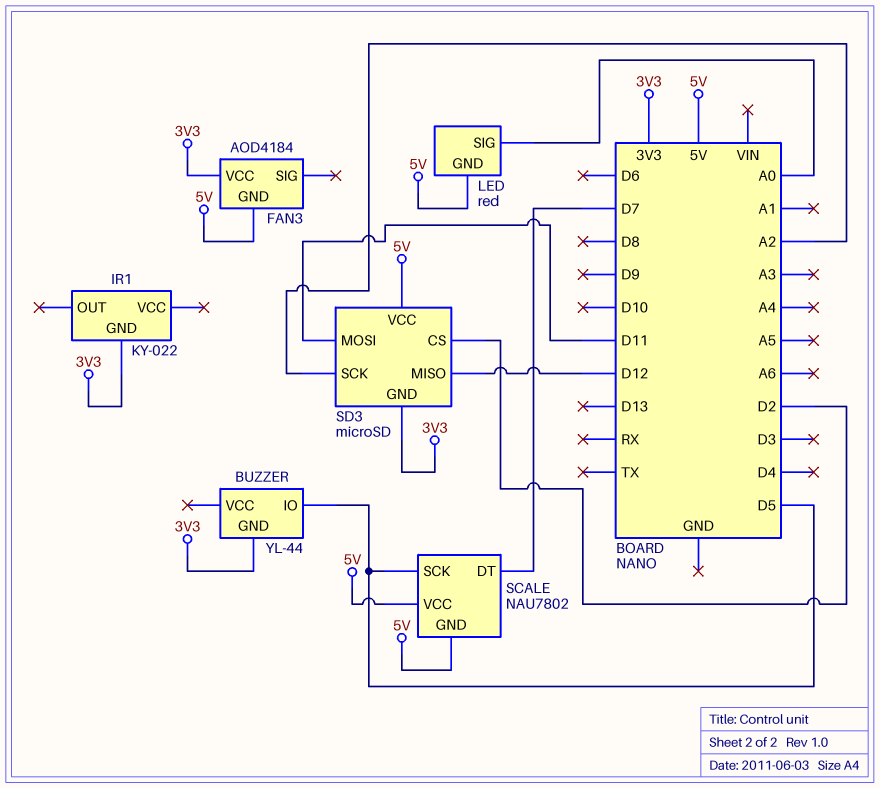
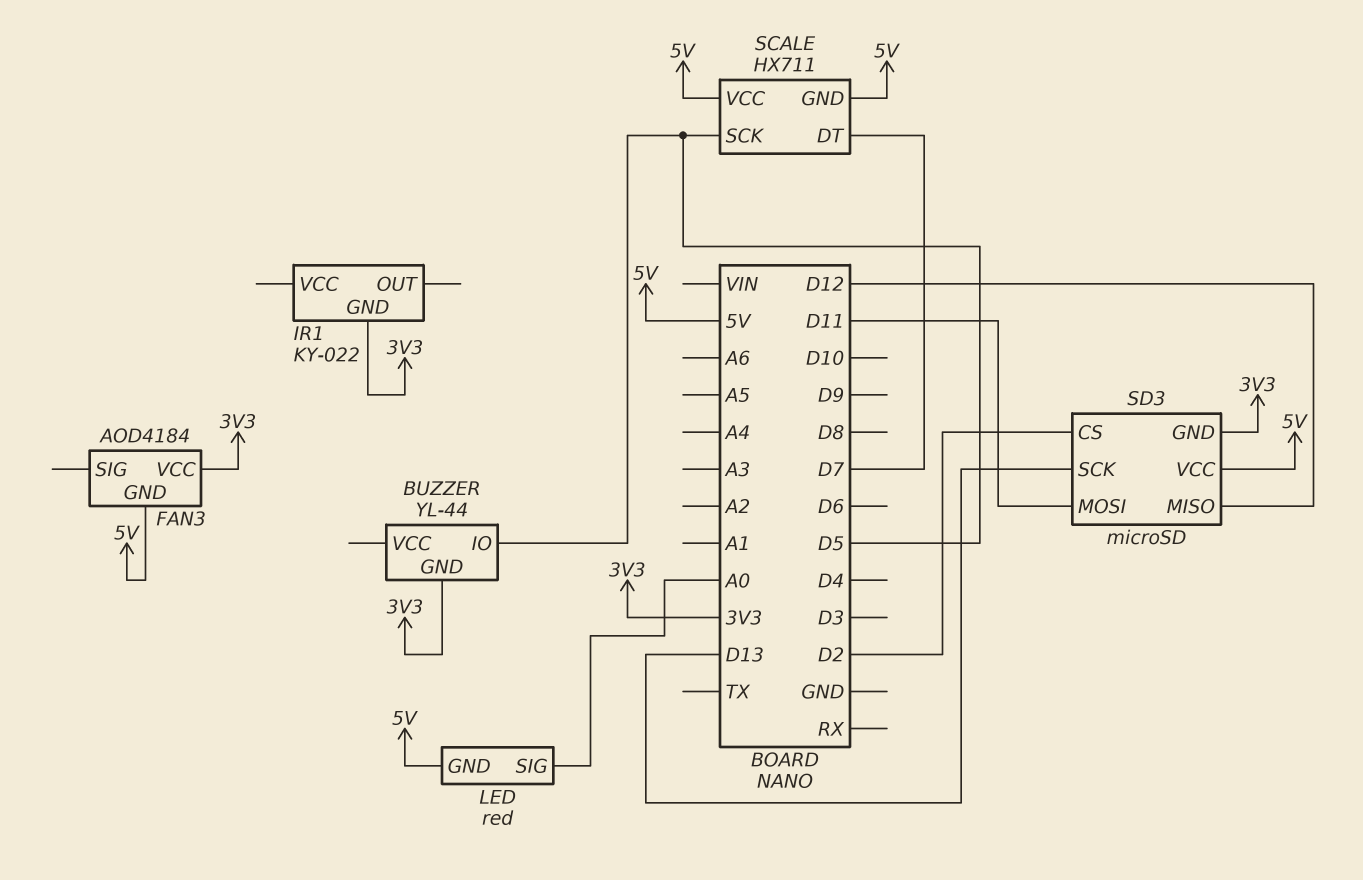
SCALE: NAU7802 -> HX711
SD3 pin SCK: A2 -> D13

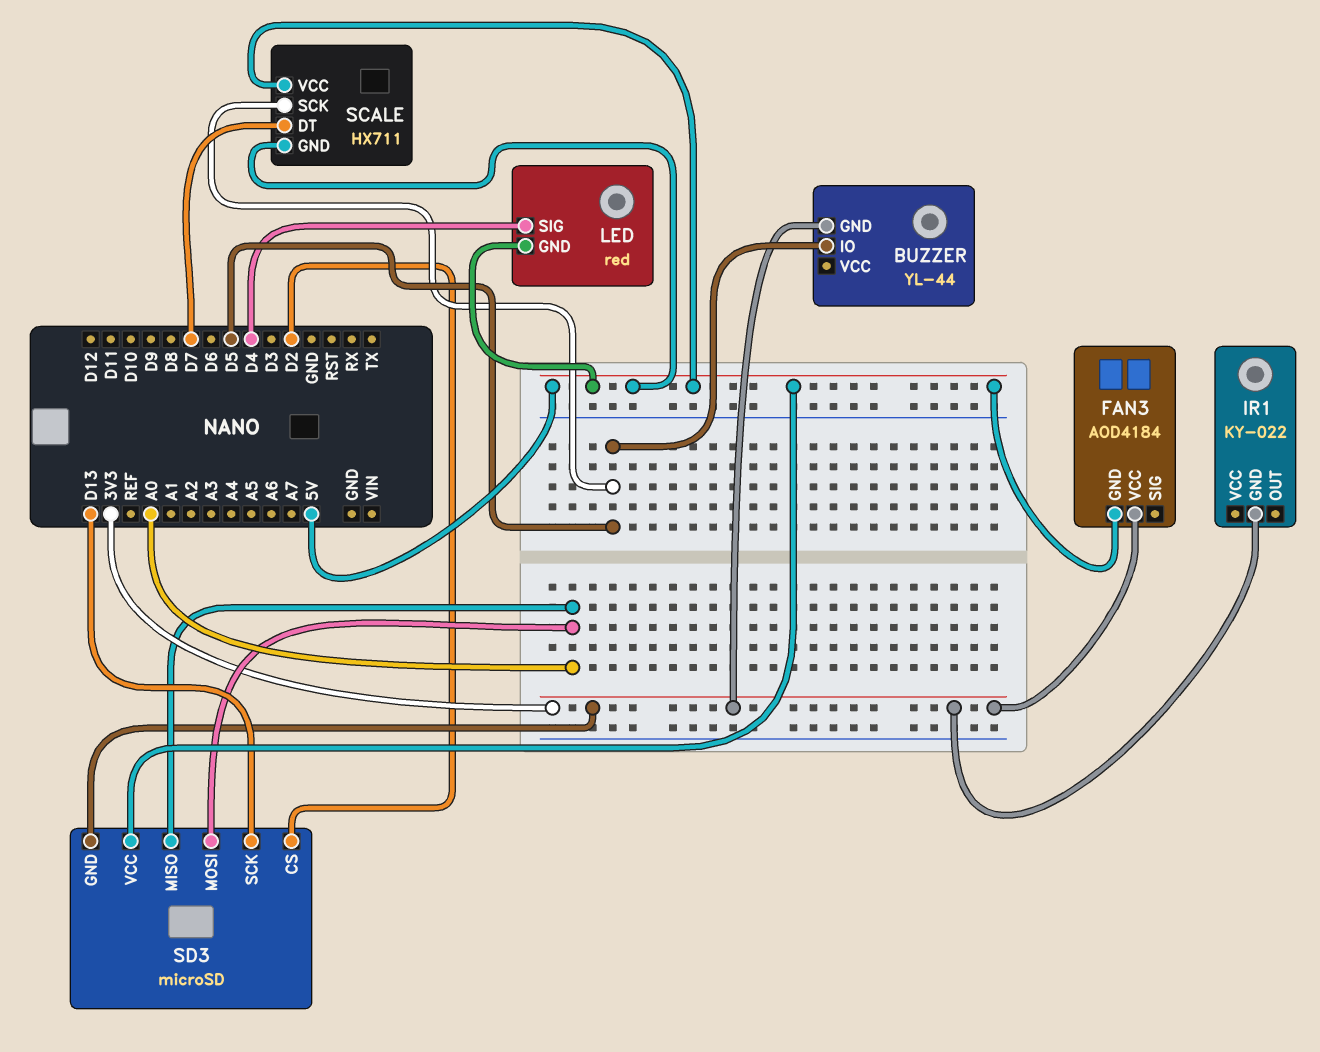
LED pin SIG: A0 -> D4
SD3 pin MISO: D12 -> A0
SD3 pin MOSI: D11 -> A0

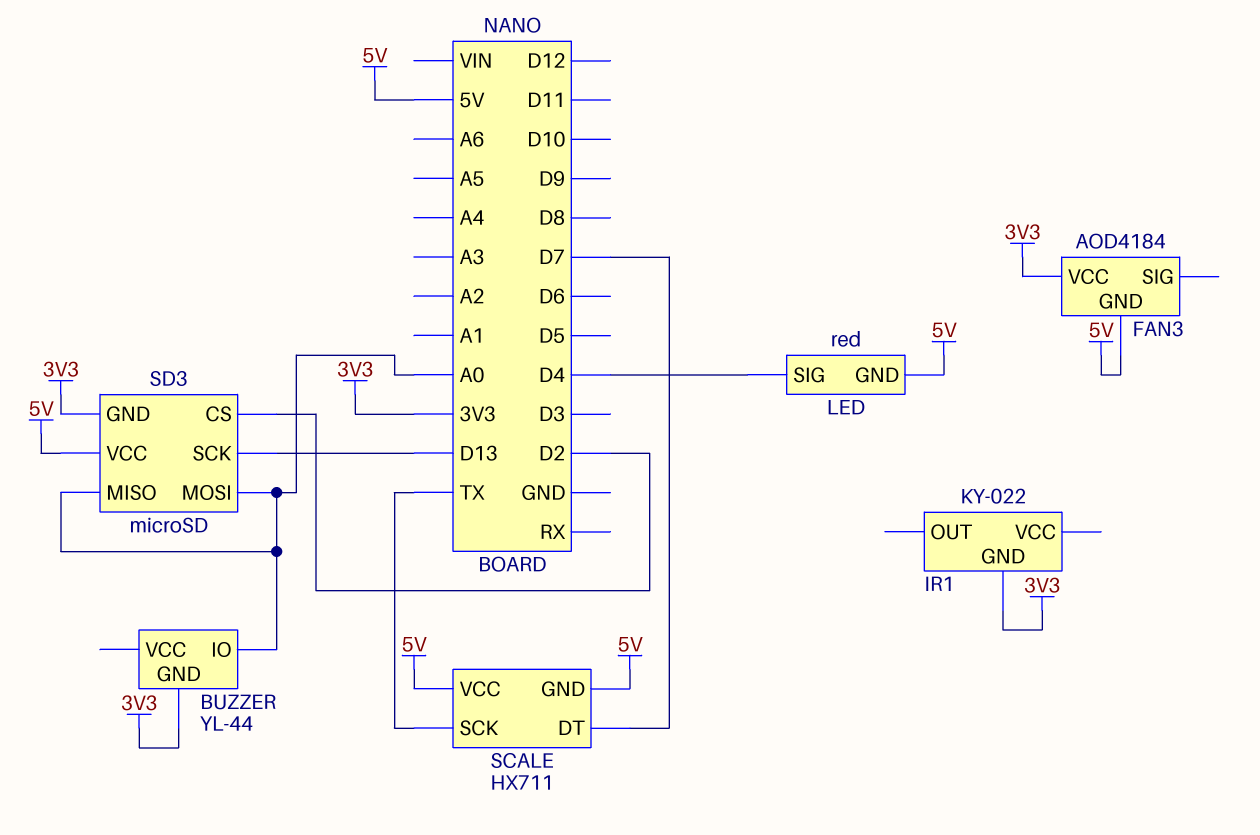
BUZZER pin IO: D5 -> A0
SCALE pin SCK: D5 -> TX

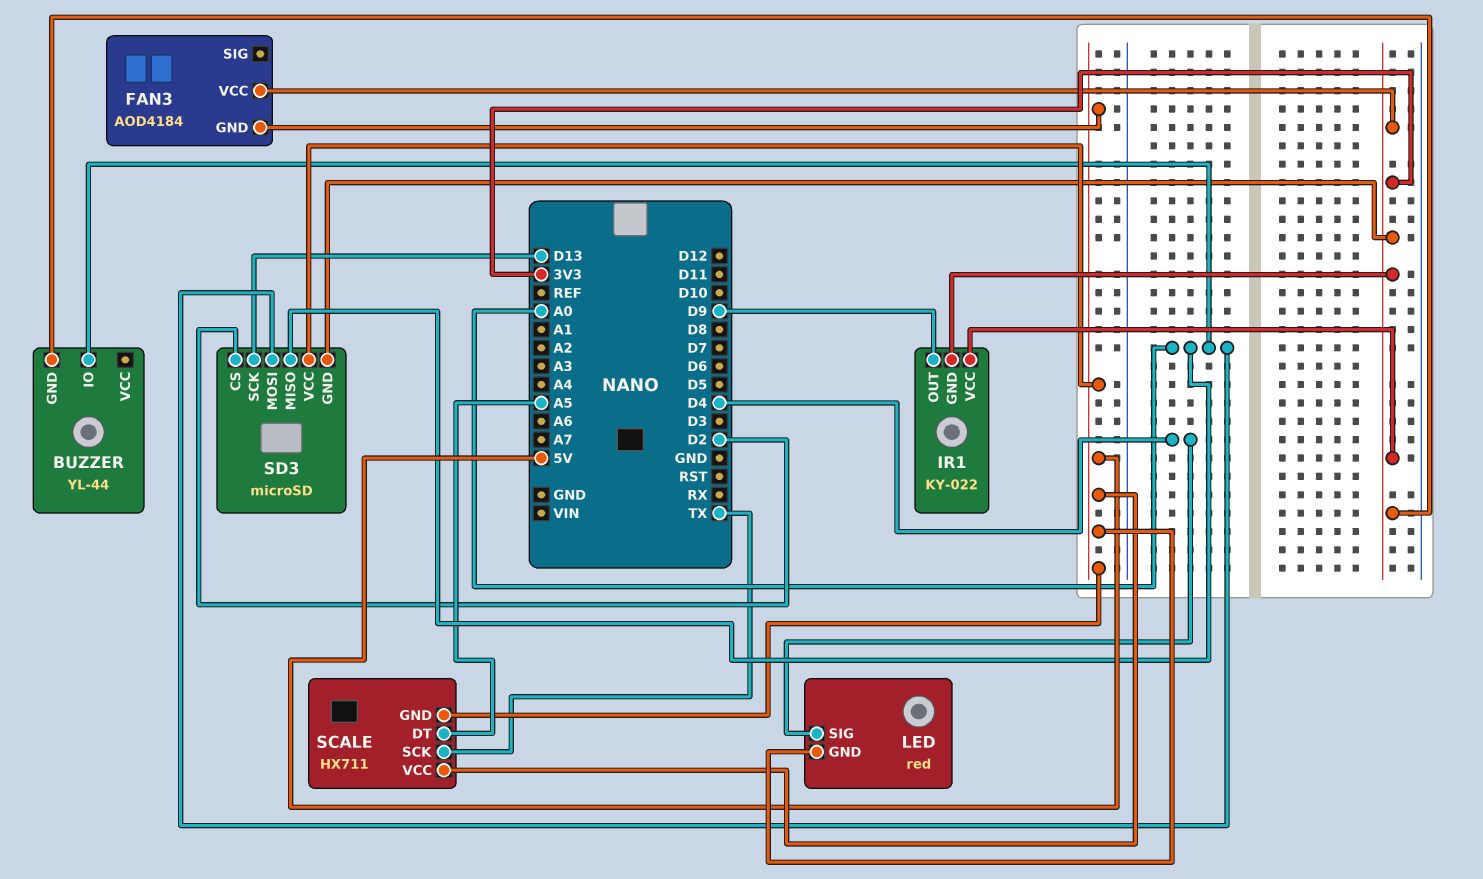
IR1 pin OUT: none -> D9
IR1 pin VCC: none -> 3V3
SCALE pin DT: D7 -> A5

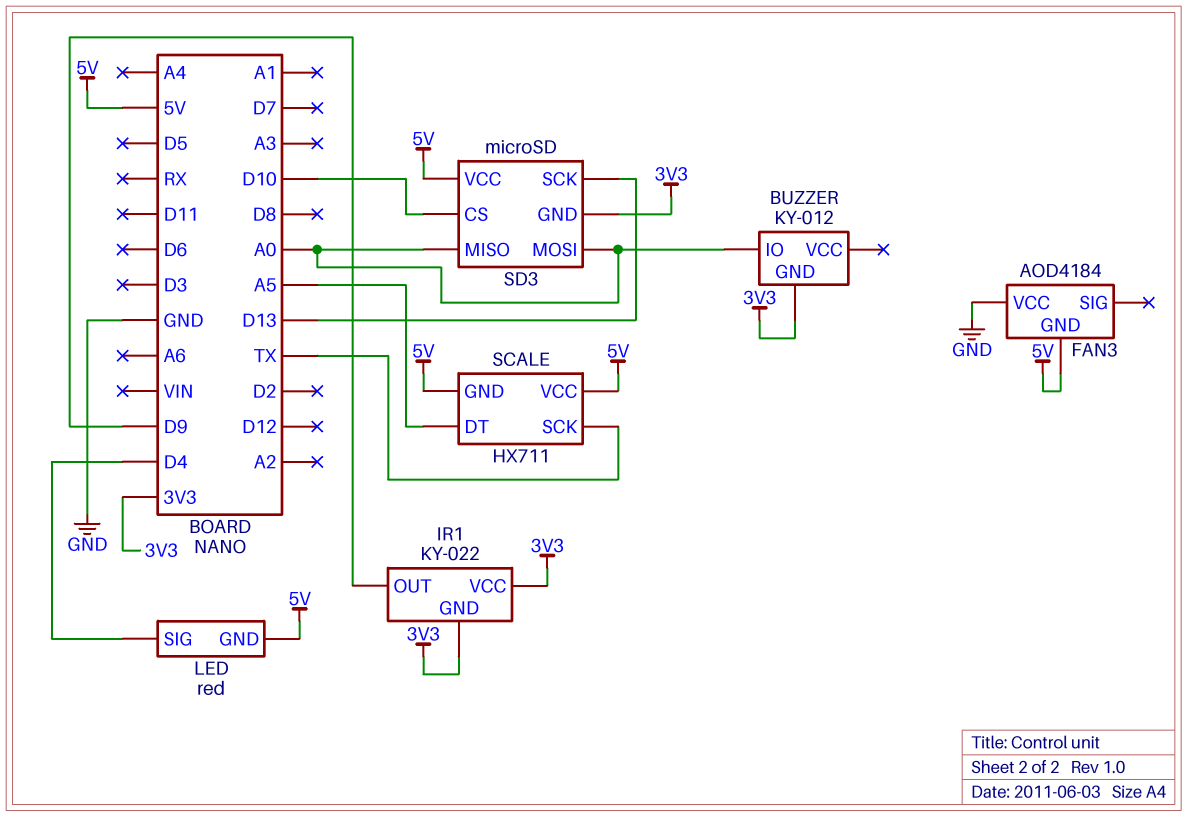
BUZZER: YL-44 -> KY-012
FAN3 pin VCC: 3V3 -> GND
SD3 pin CS: D2 -> D10

